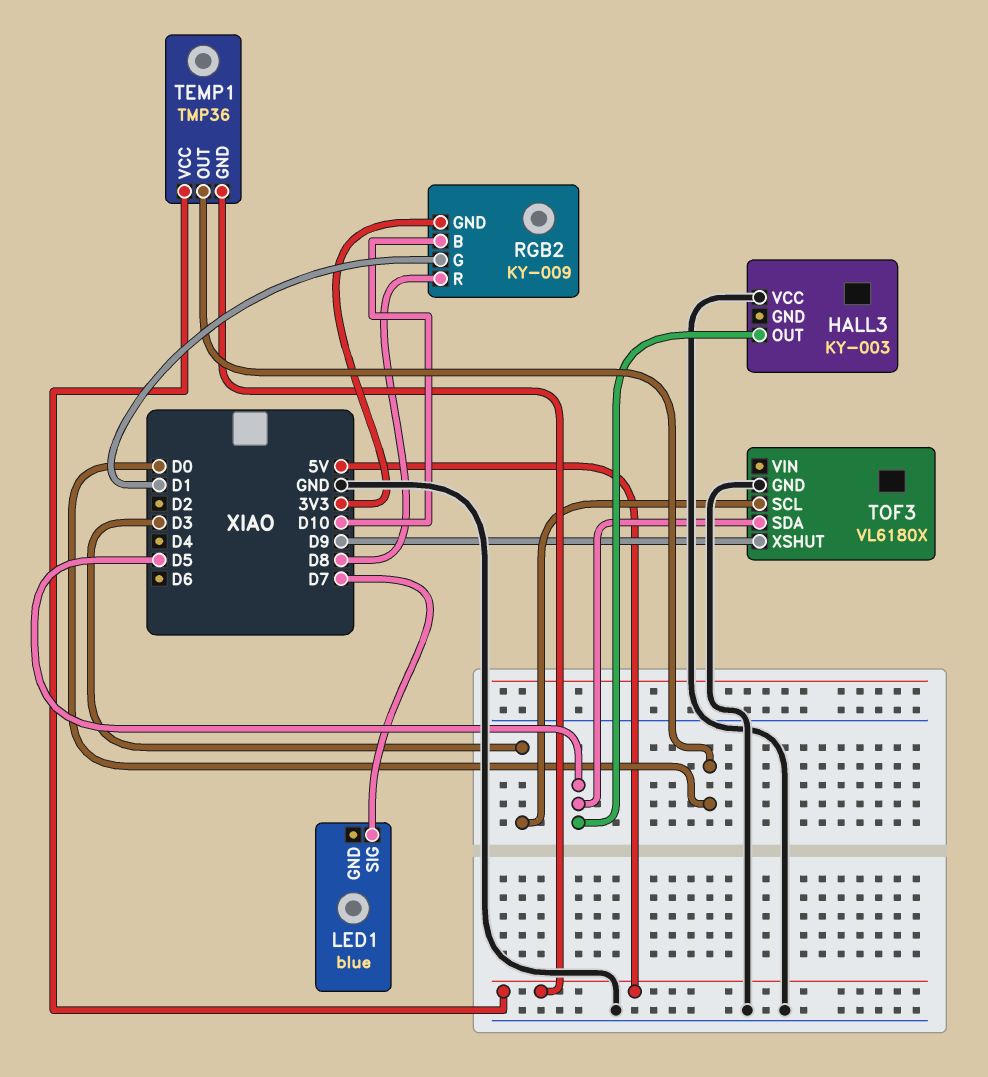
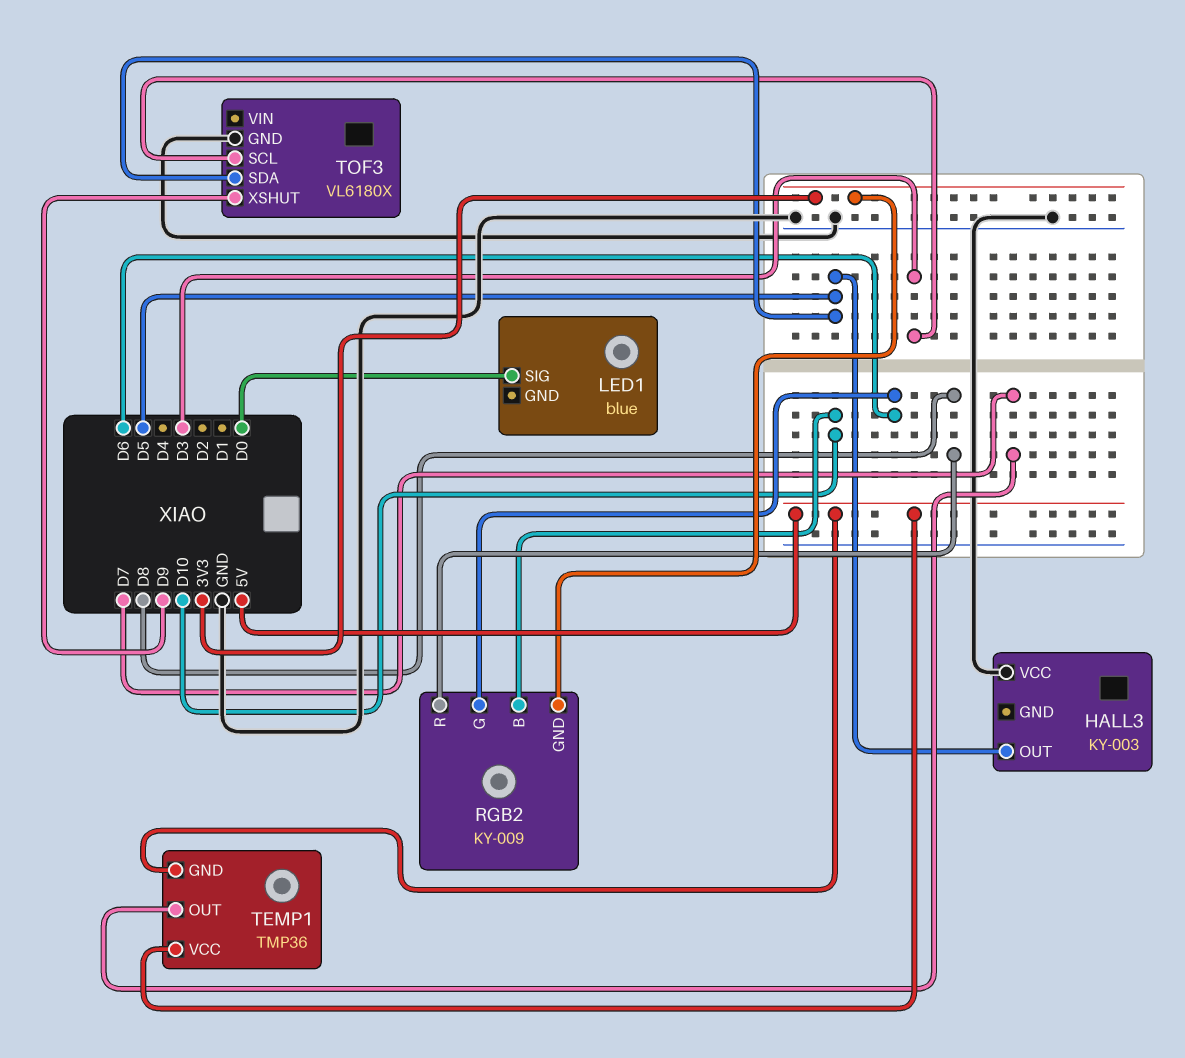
LED1 pin SIG: D7 -> D0
RGB2 pin G: D1 -> D6
TEMP1 pin OUT: D0 -> D7

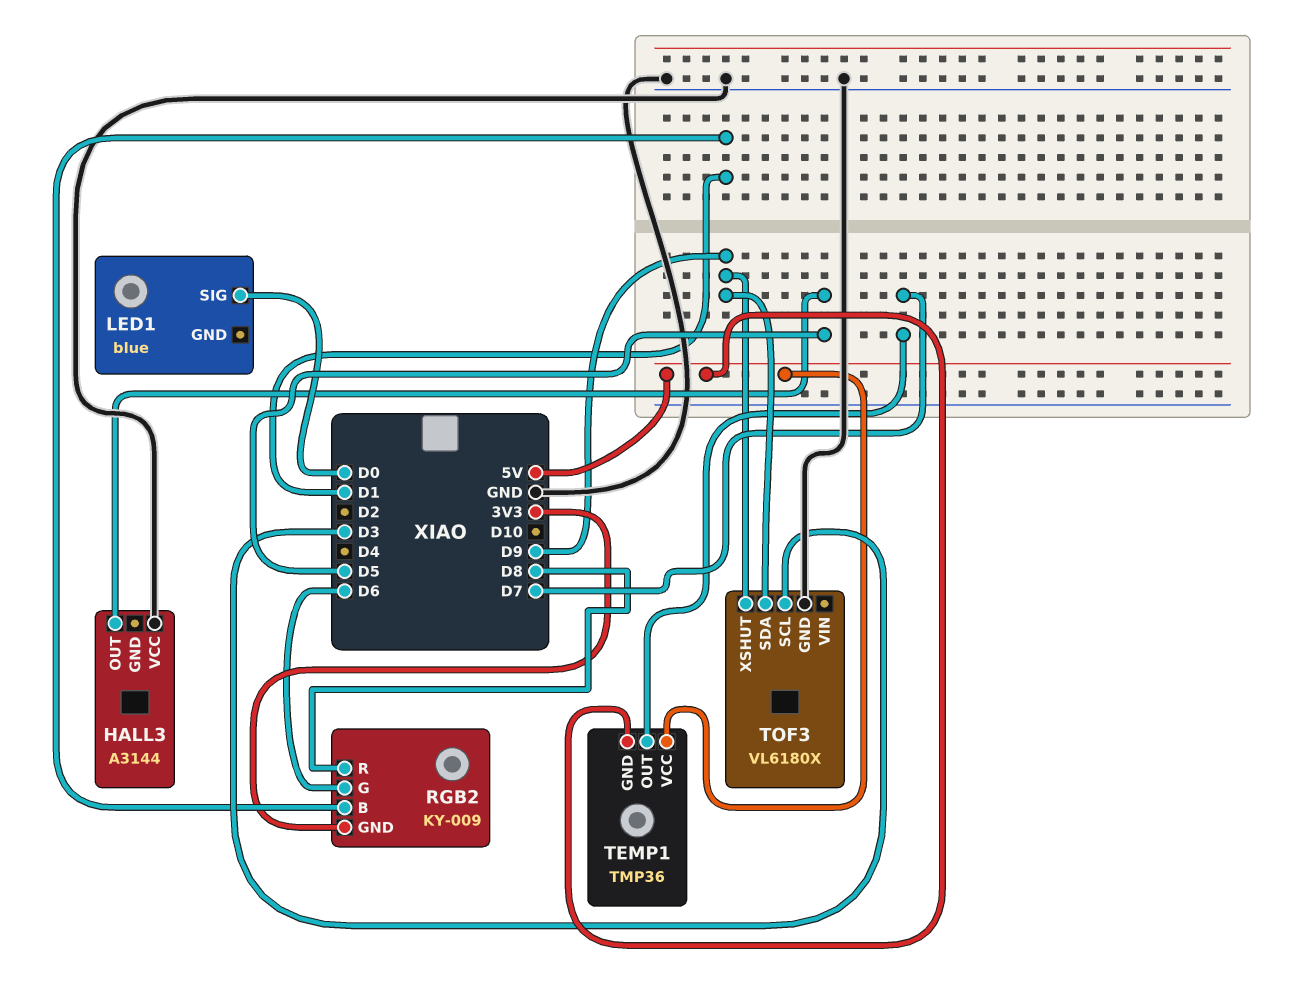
HALL3: KY-003 -> A3144
RGB2 pin B: D10 -> D1
TOF3 pin SDA: D5 -> D9

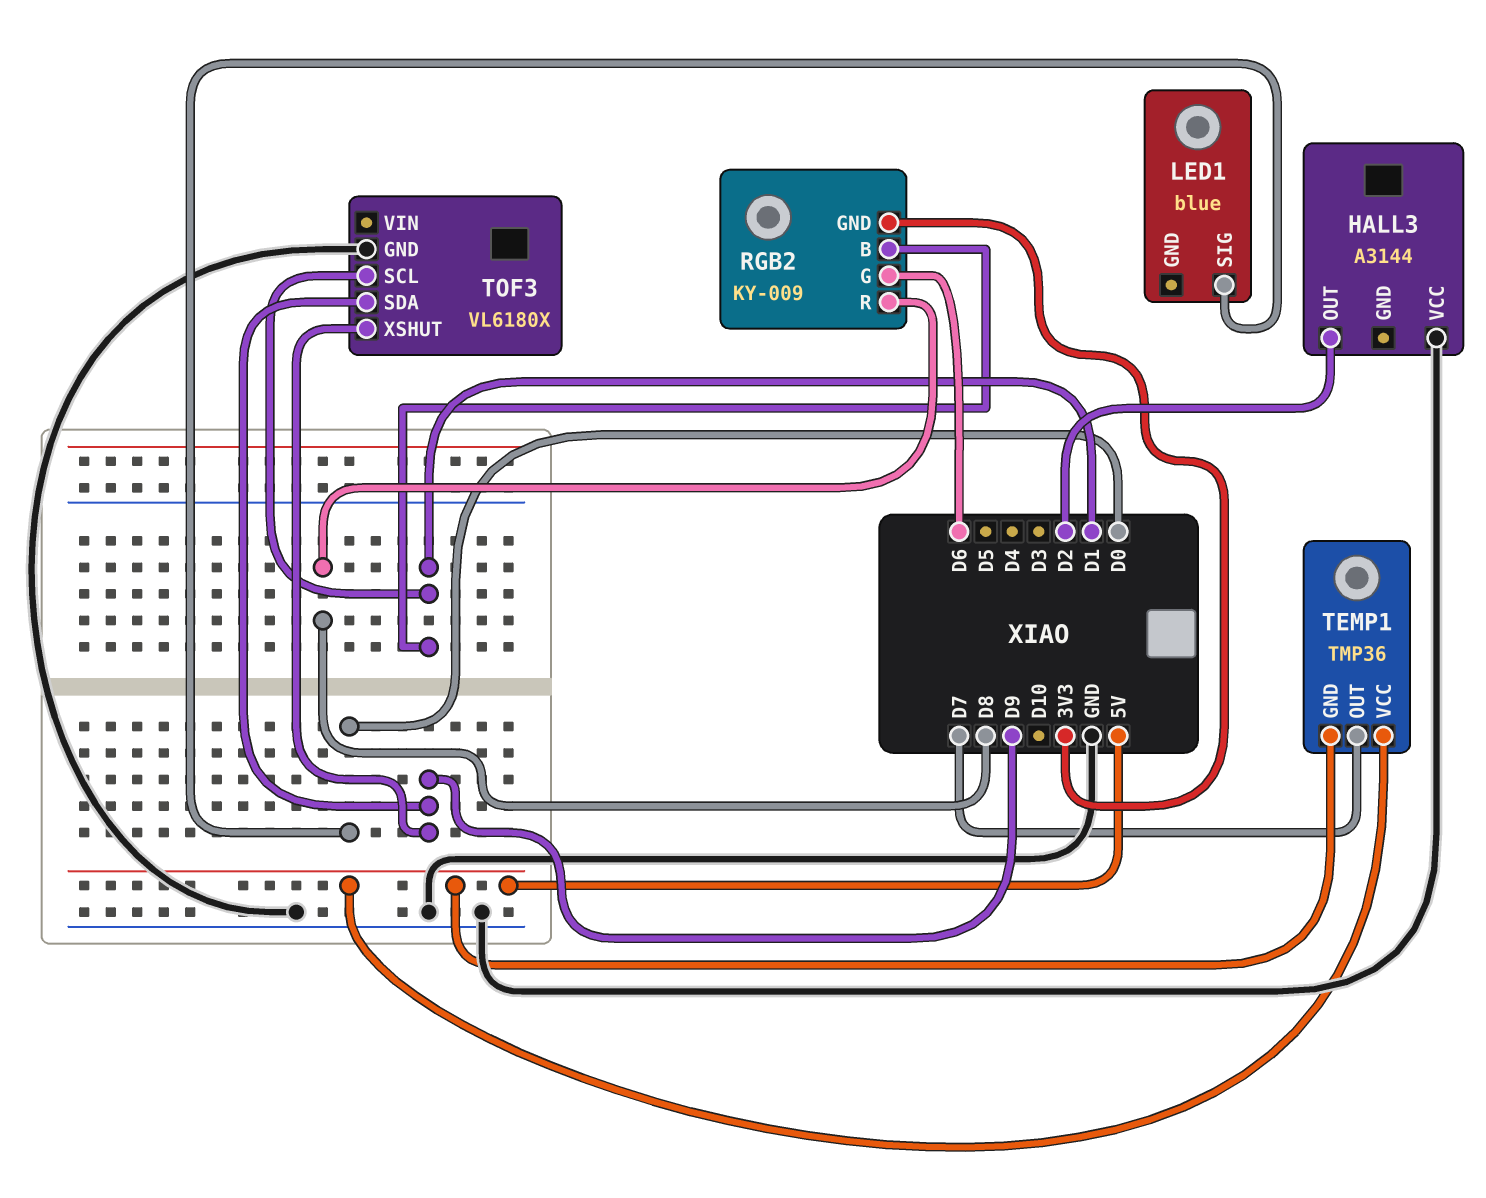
HALL3 pin OUT: D5 -> D2
TOF3 pin SCL: D3 -> D1

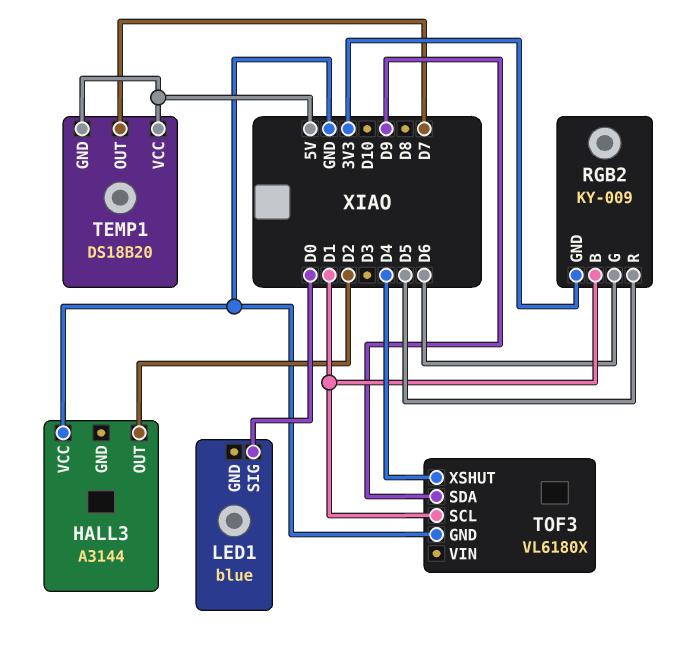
RGB2 pin R: D8 -> D5
TEMP1: TMP36 -> DS18B20
TOF3 pin XSHUT: D9 -> D4

